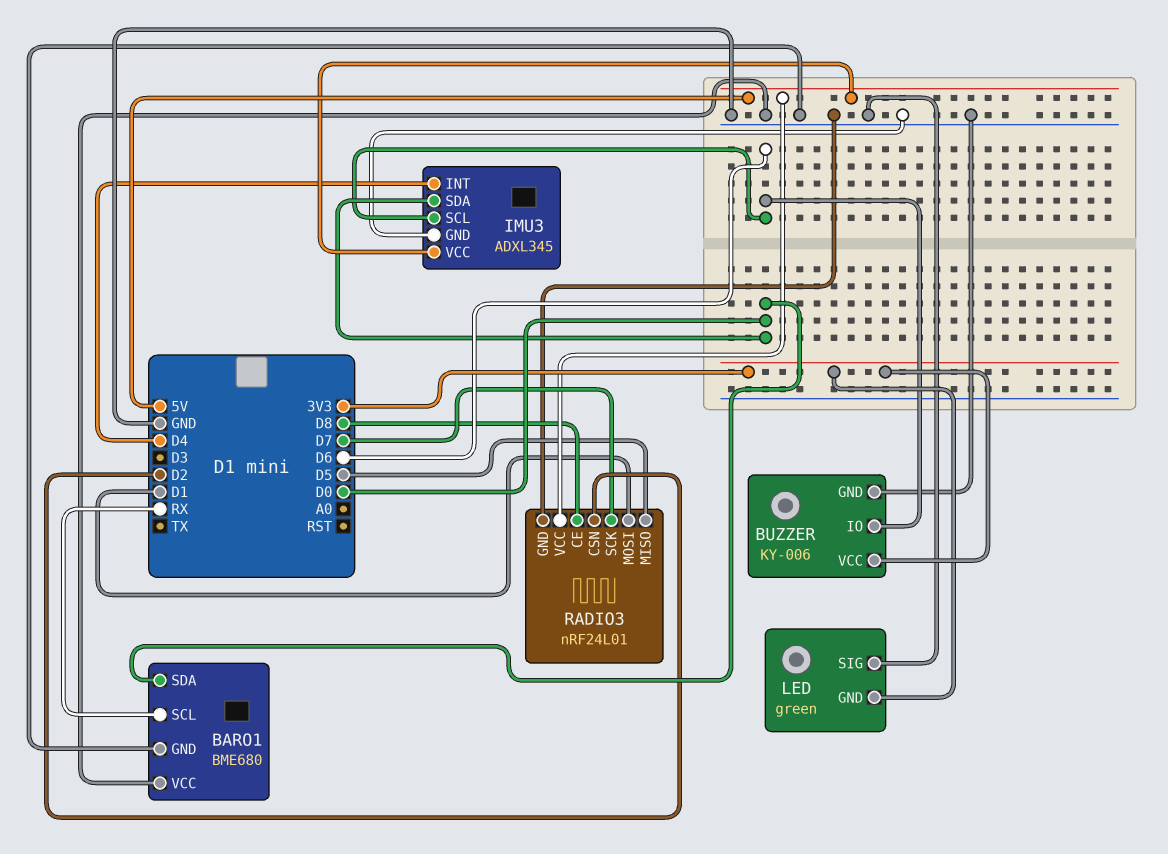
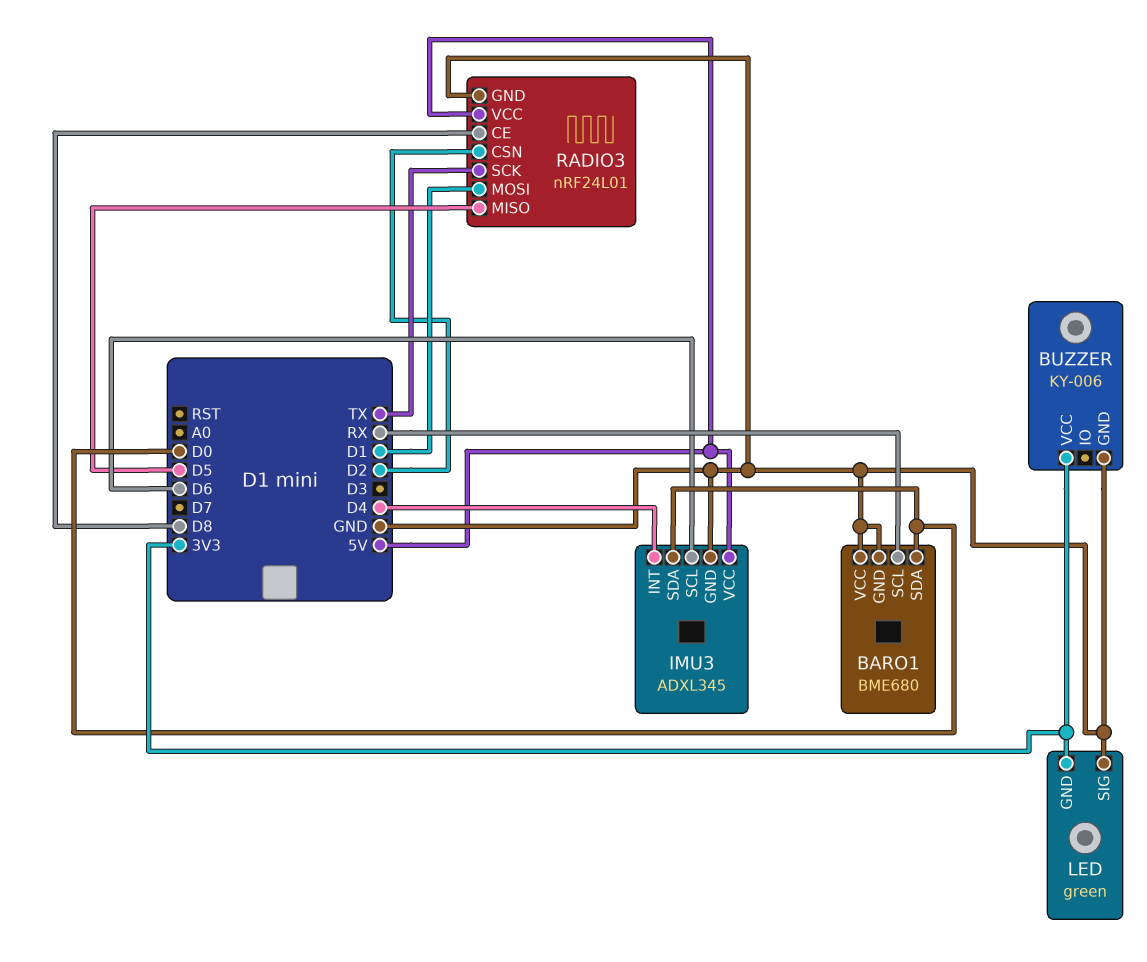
BUZZER pin IO: D6 -> none
RADIO3 pin SCK: D7 -> TX

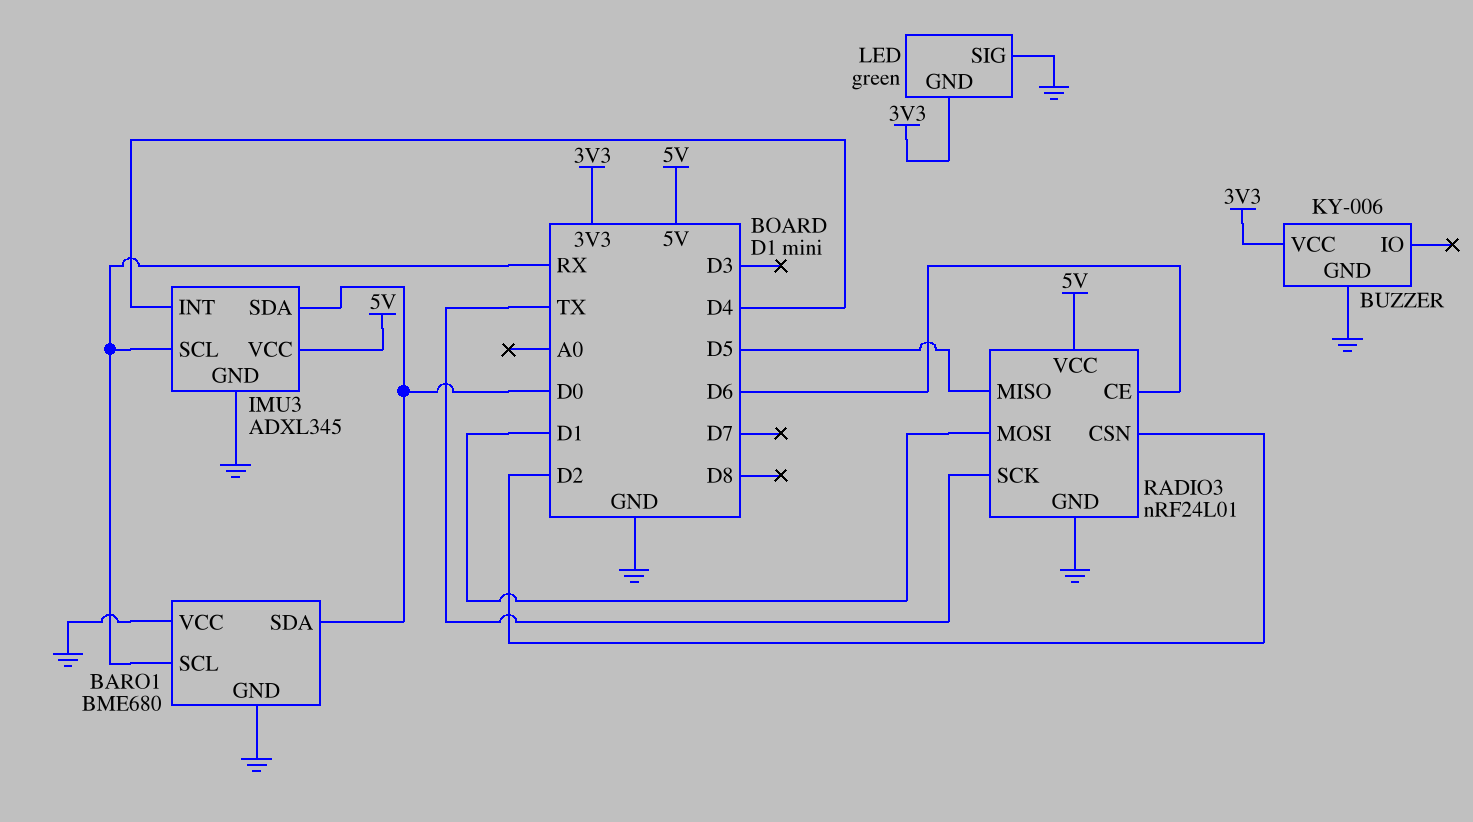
IMU3 pin SCL: D6 -> RX
RADIO3 pin CE: D8 -> D6

